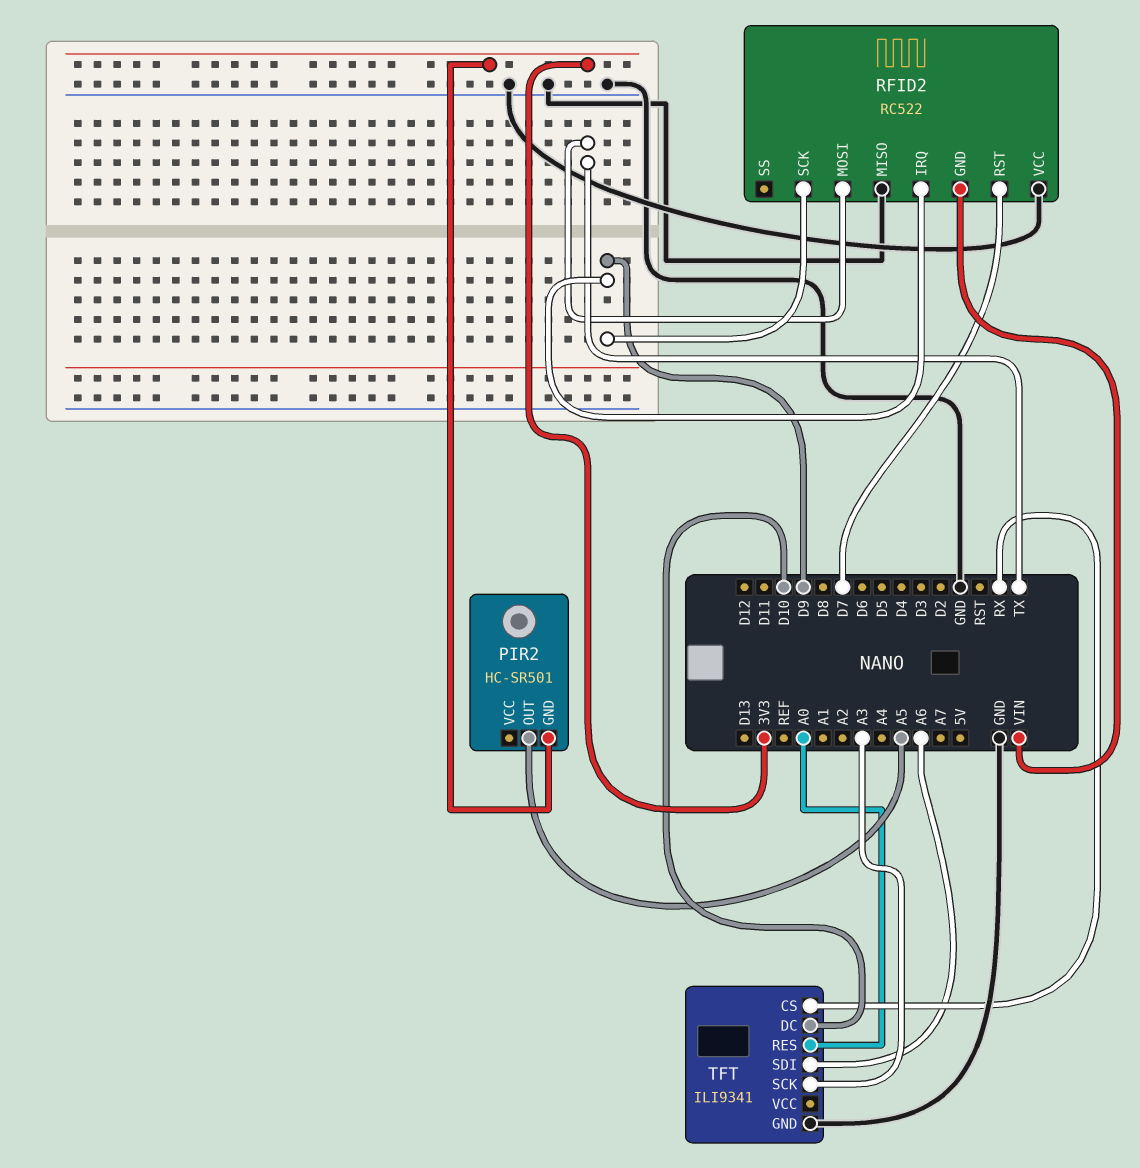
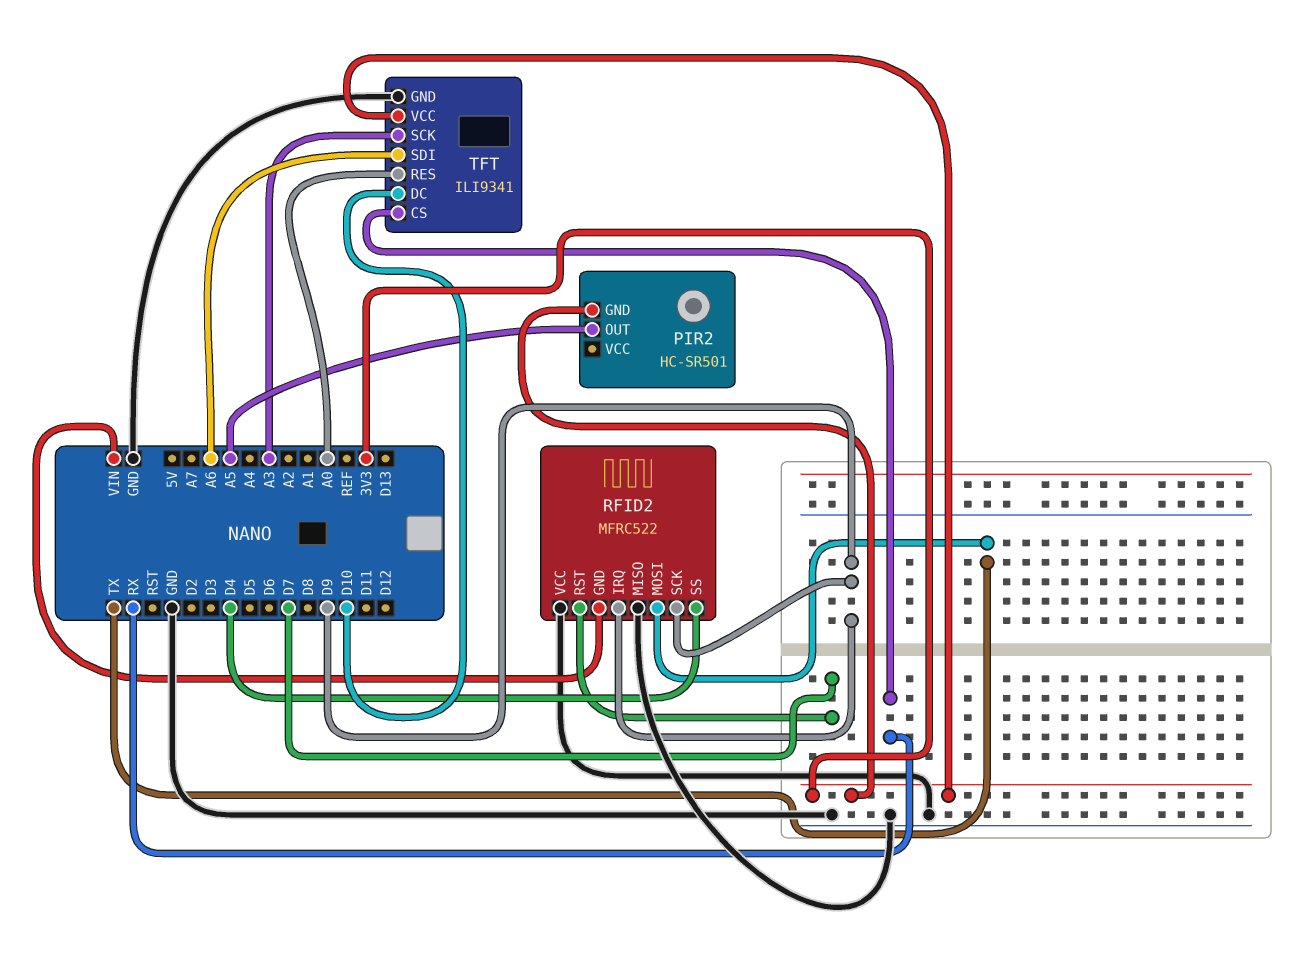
RFID2: RC522 -> MFRC522
RFID2 pin SS: none -> D4
TFT pin VCC: none -> 3V3

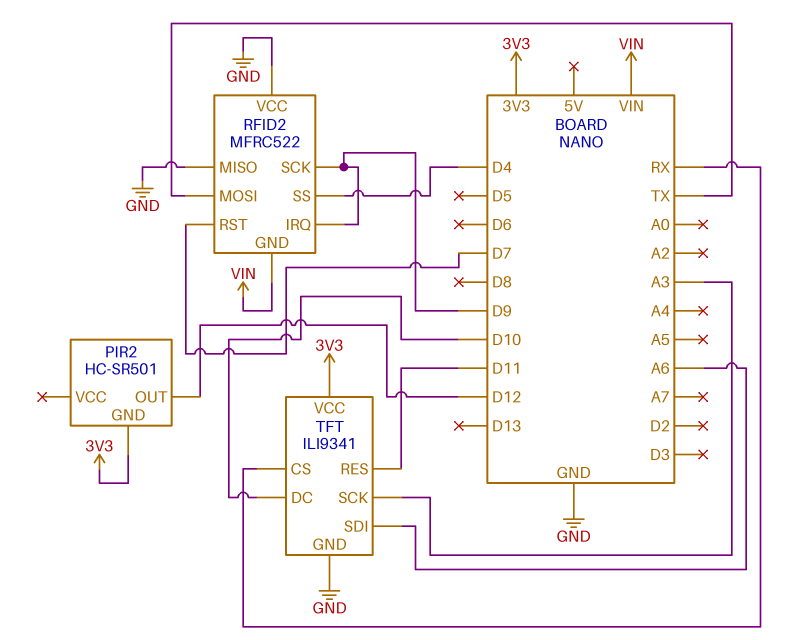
PIR2 pin OUT: A5 -> D12
TFT pin RES: A0 -> D11

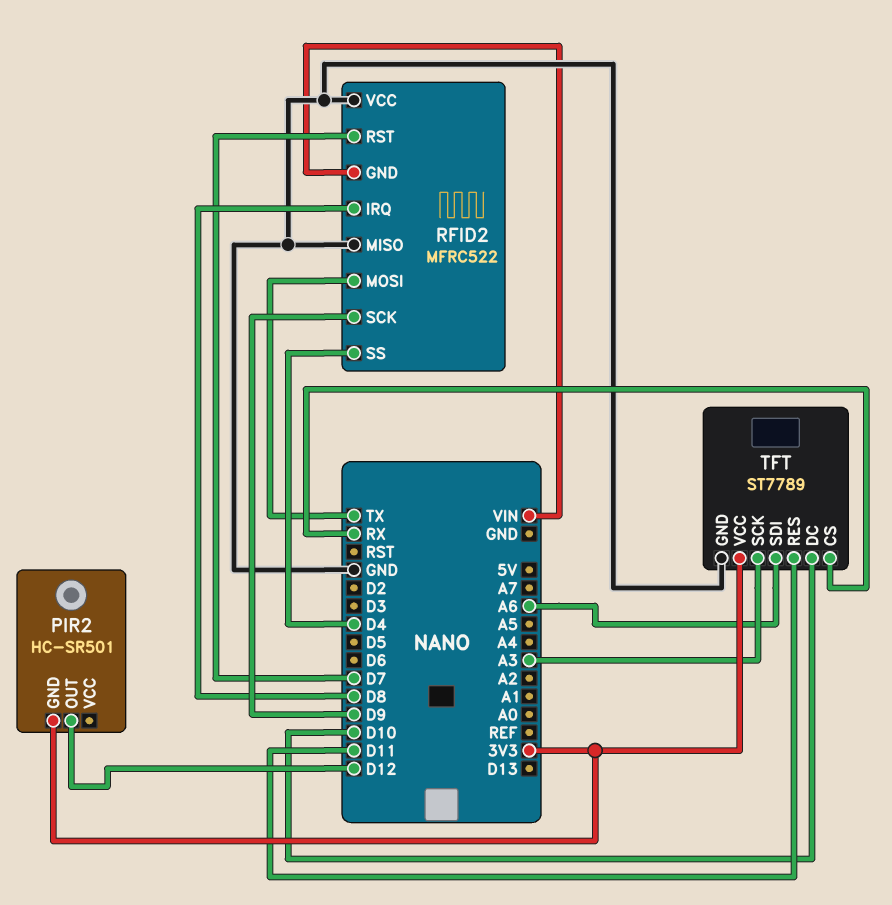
RFID2 pin IRQ: D9 -> D8
TFT: ILI9341 -> ST7789

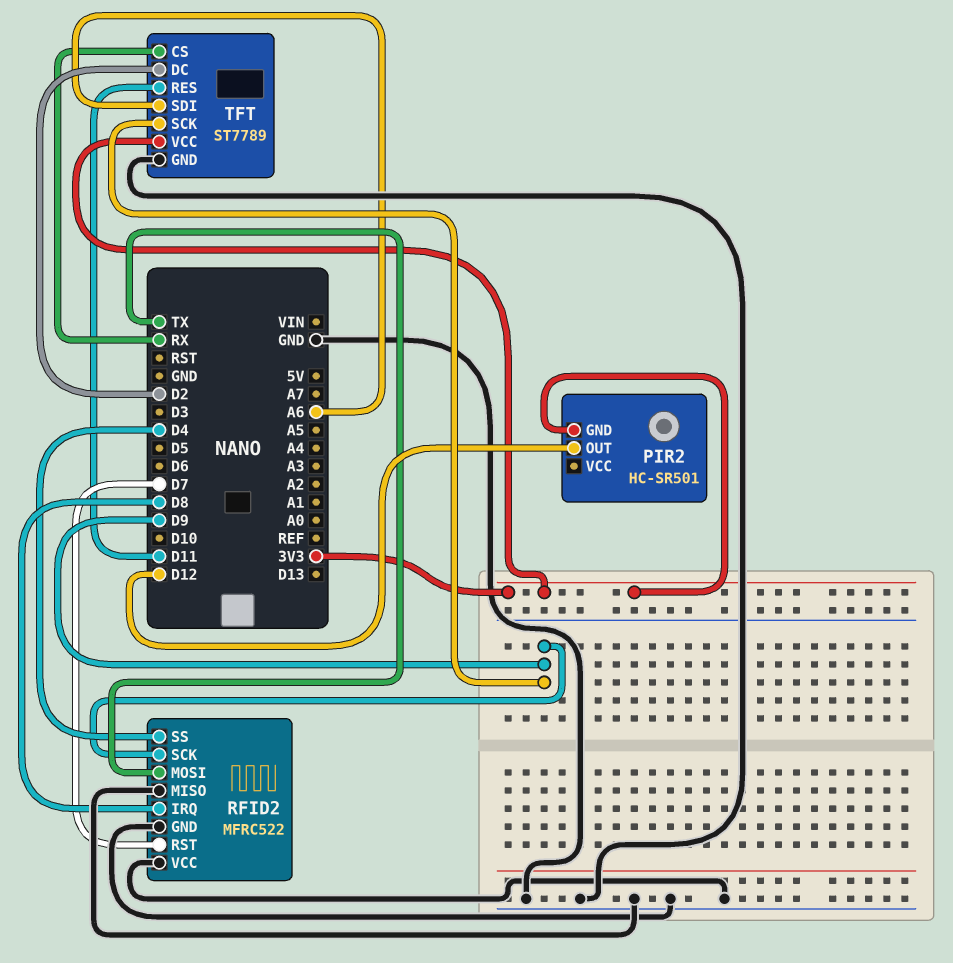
RFID2 pin GND: VIN -> GND
TFT pin DC: D10 -> D2
TFT pin SCK: A3 -> D9

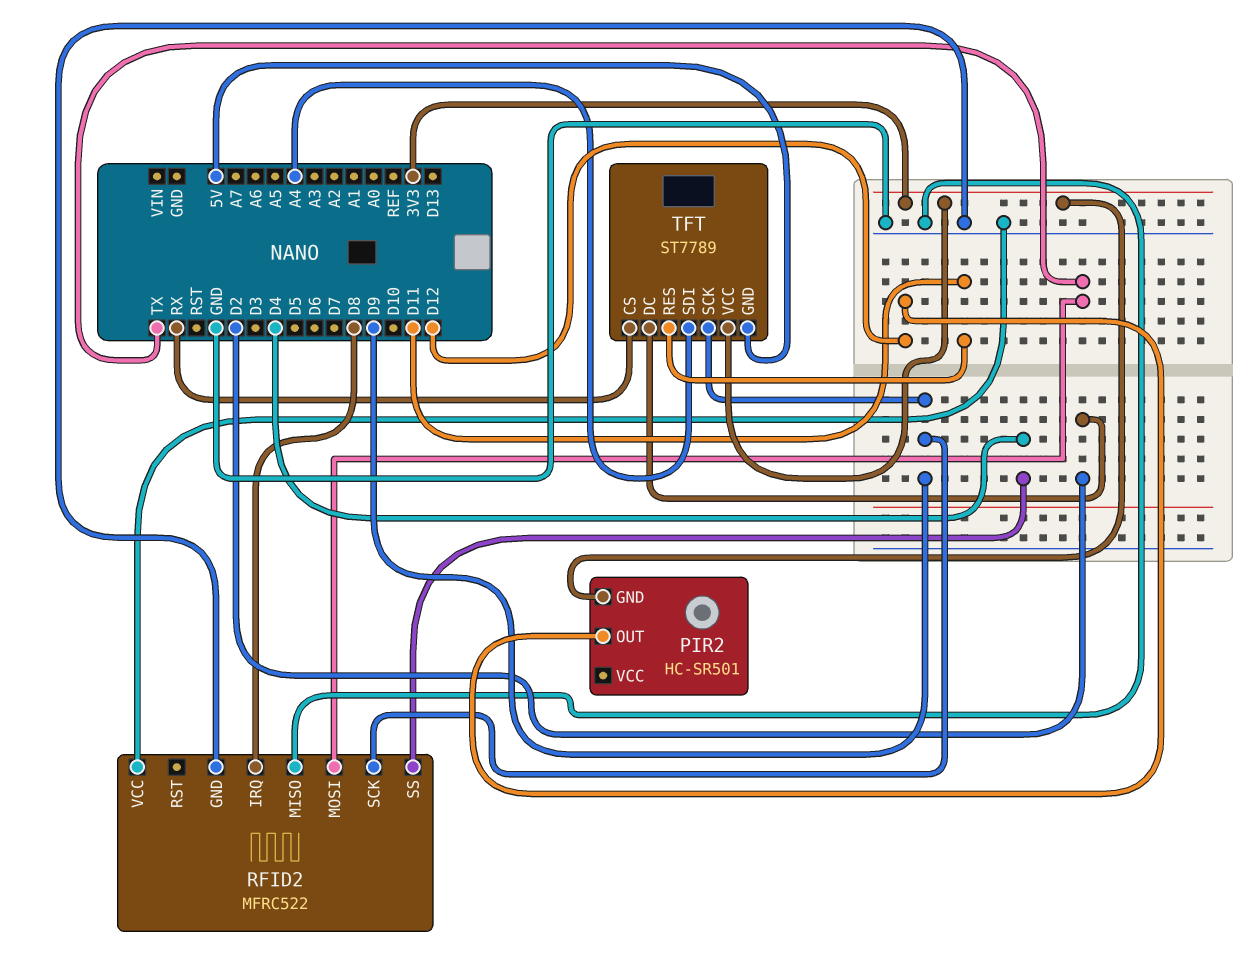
RFID2 pin RST: D7 -> none
TFT pin GND: GND -> 5V
TFT pin SDI: A6 -> A4

